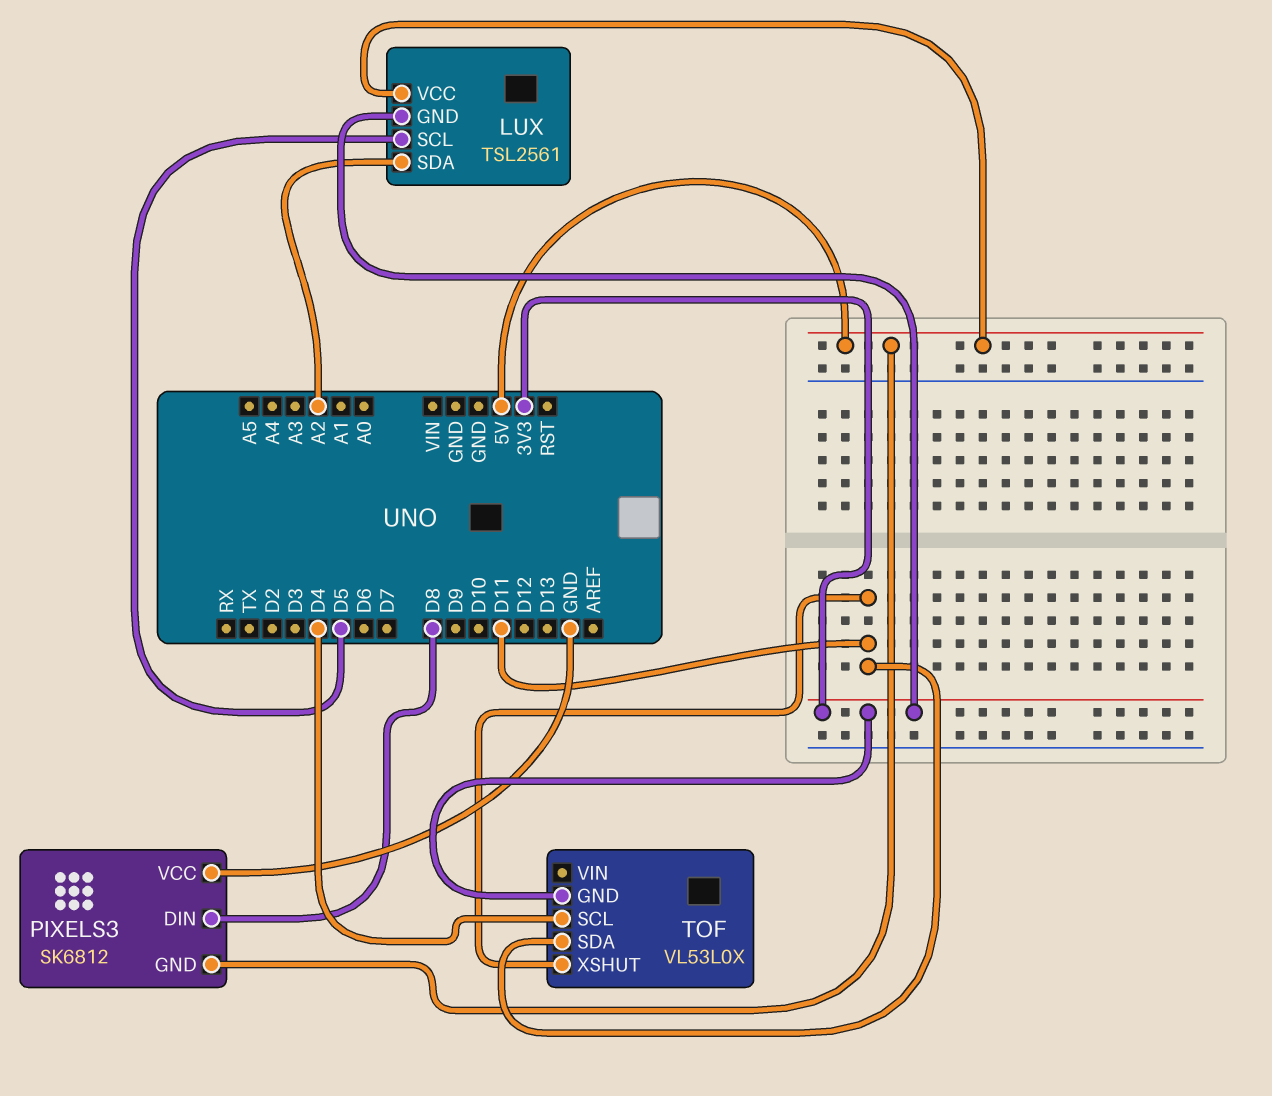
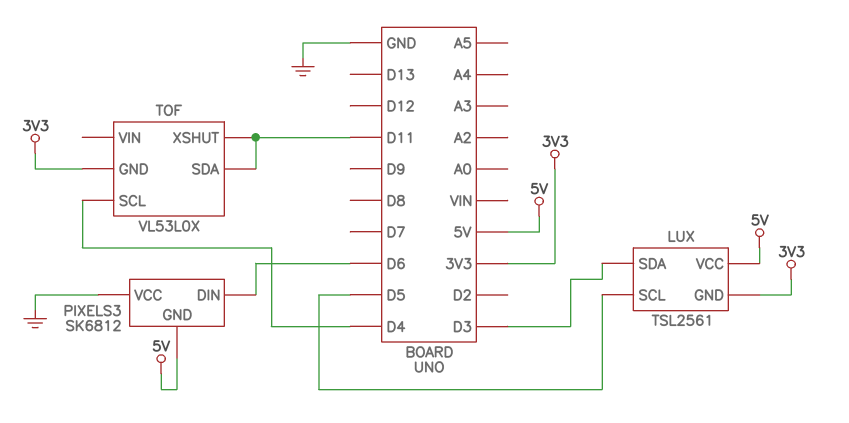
LUX pin SDA: A2 -> D3
PIXELS3 pin DIN: D8 -> D6

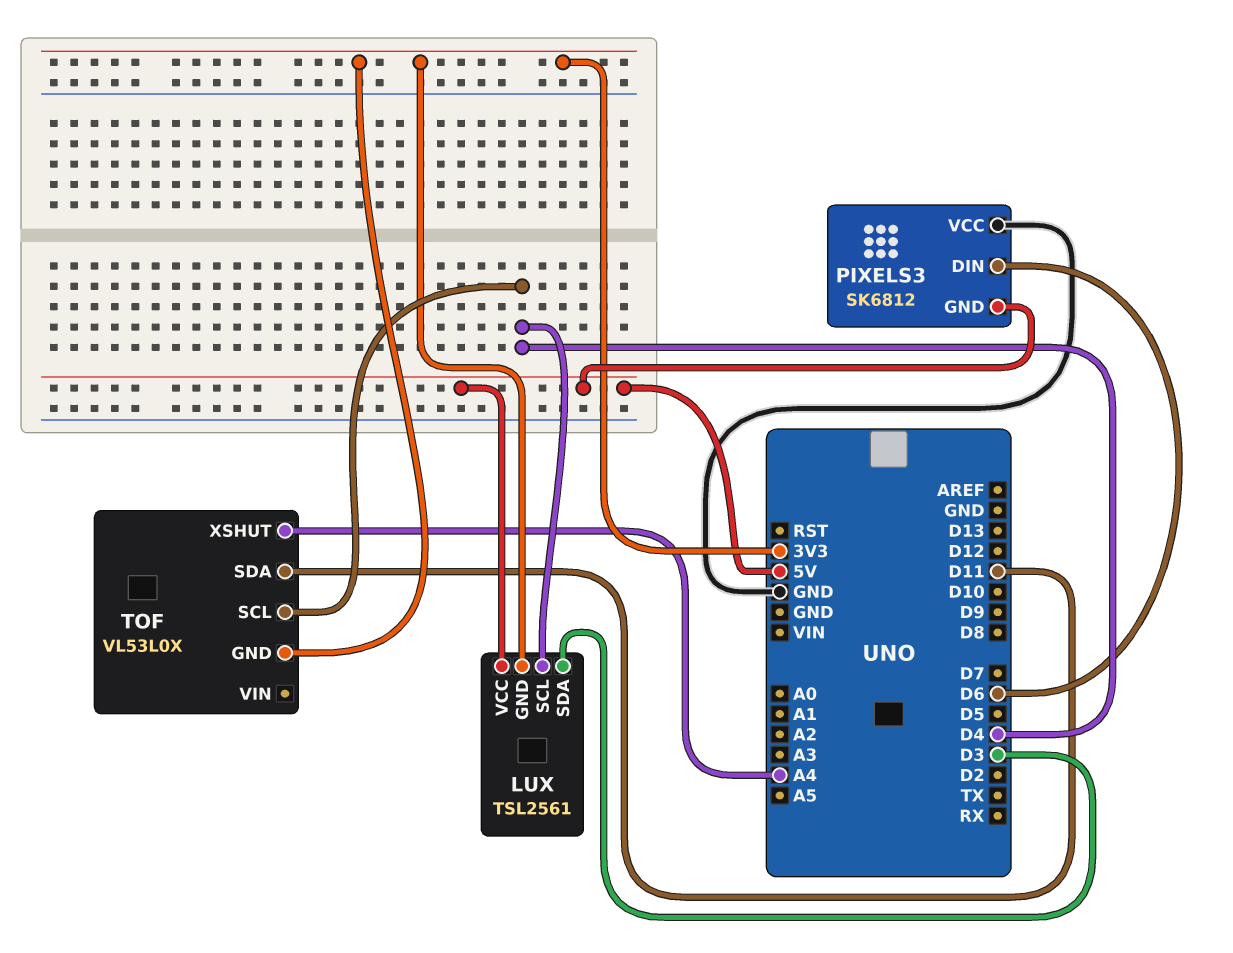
LUX pin SCL: D5 -> D4
TOF pin XSHUT: D11 -> A4

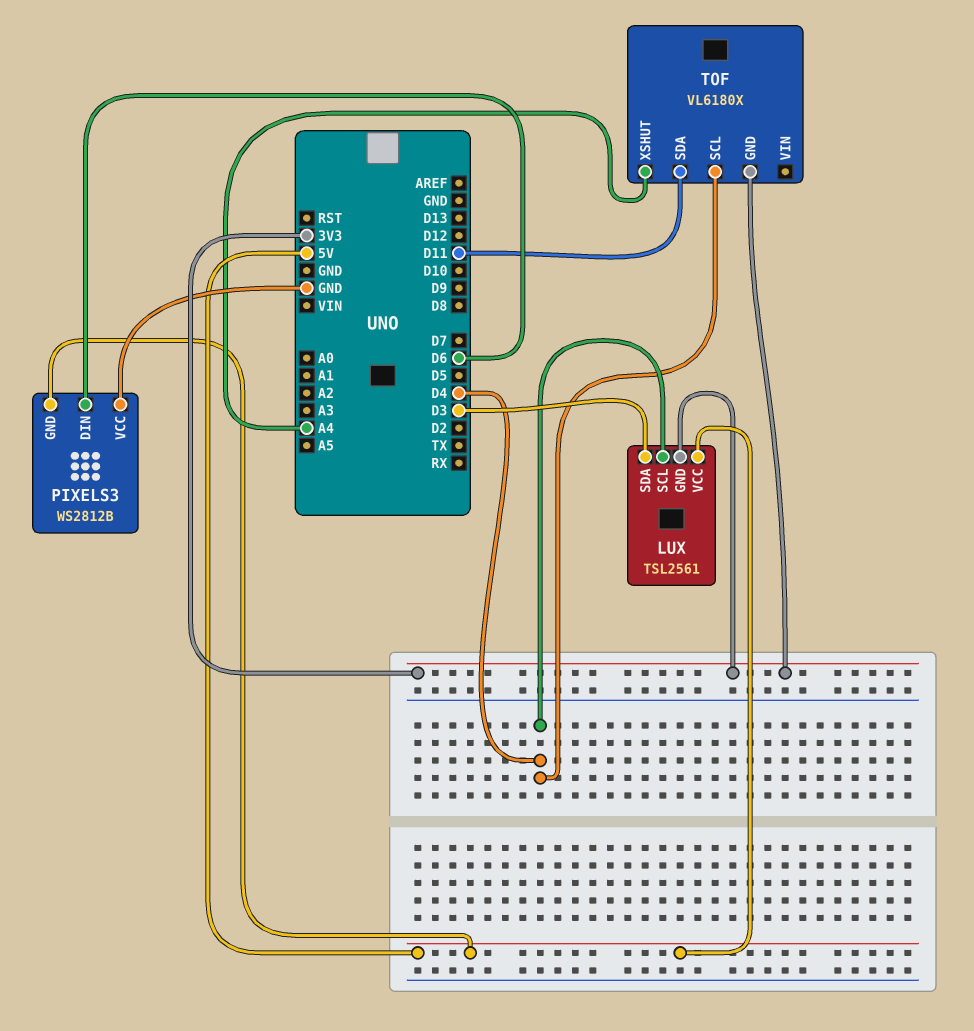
PIXELS3: SK6812 -> WS2812B
TOF: VL53L0X -> VL6180X

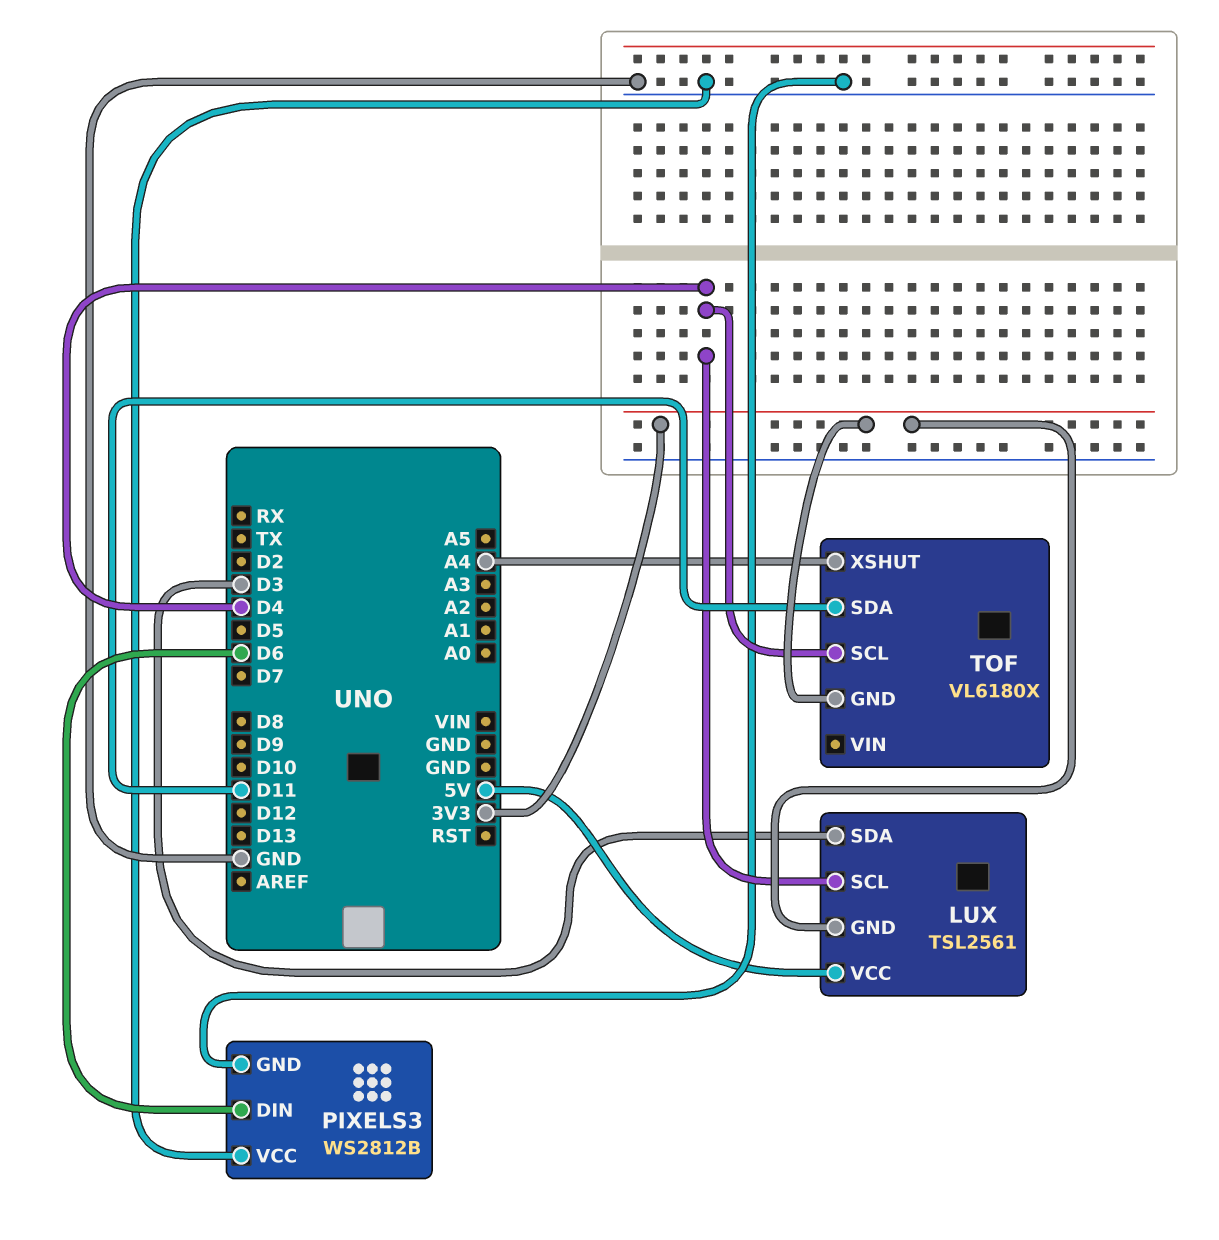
PIXELS3 pin GND: 5V -> GND

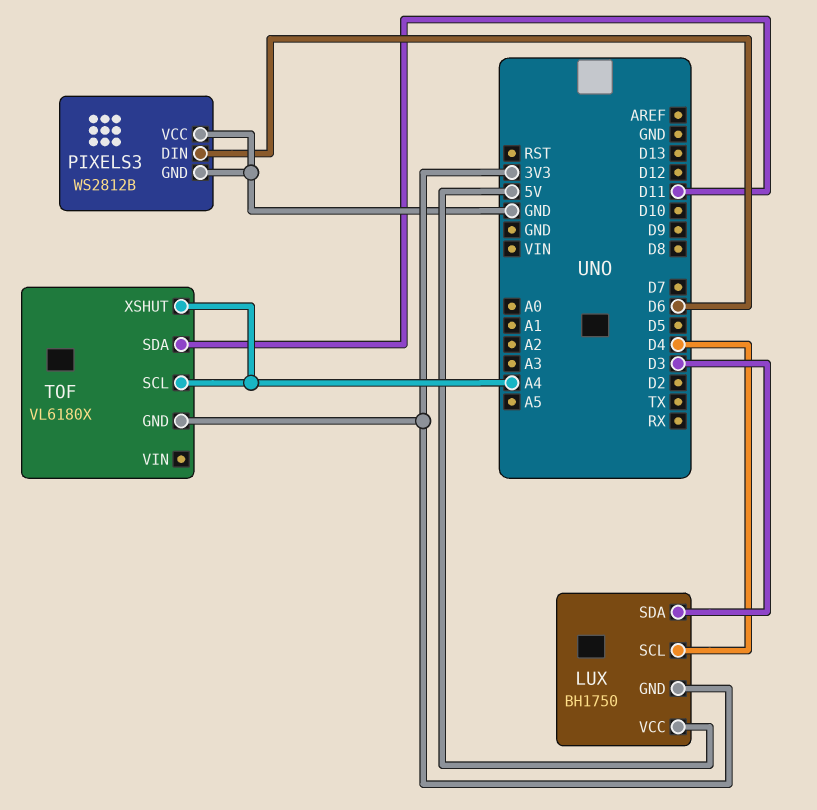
LUX: TSL2561 -> BH1750
TOF pin SCL: D4 -> A4

